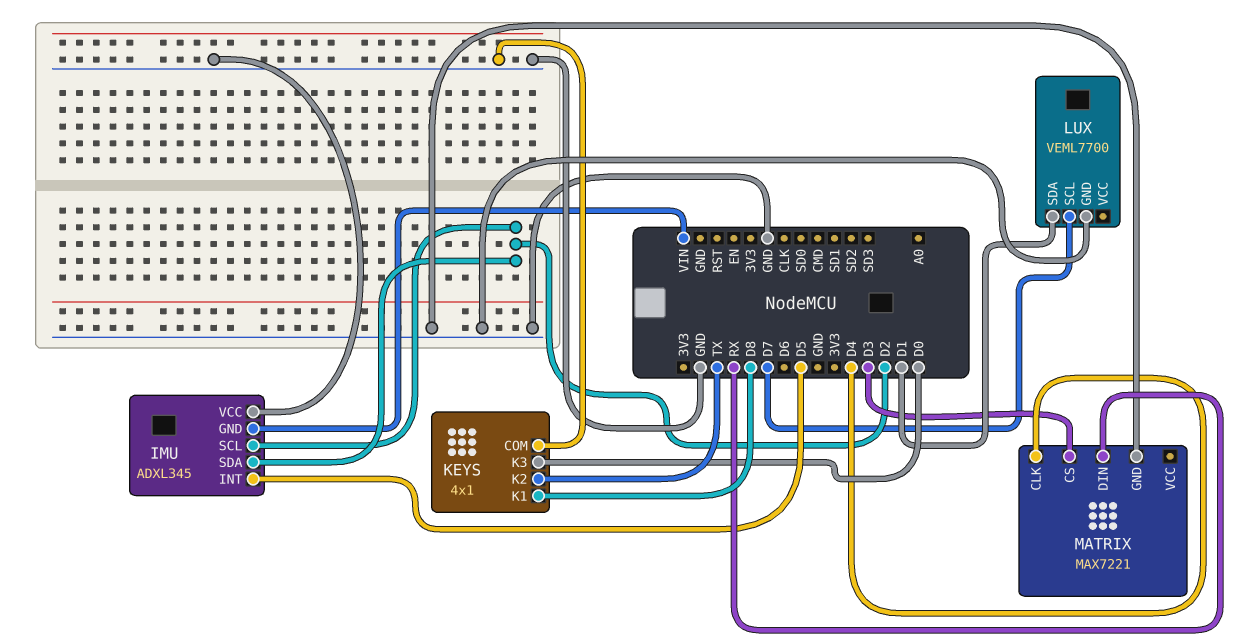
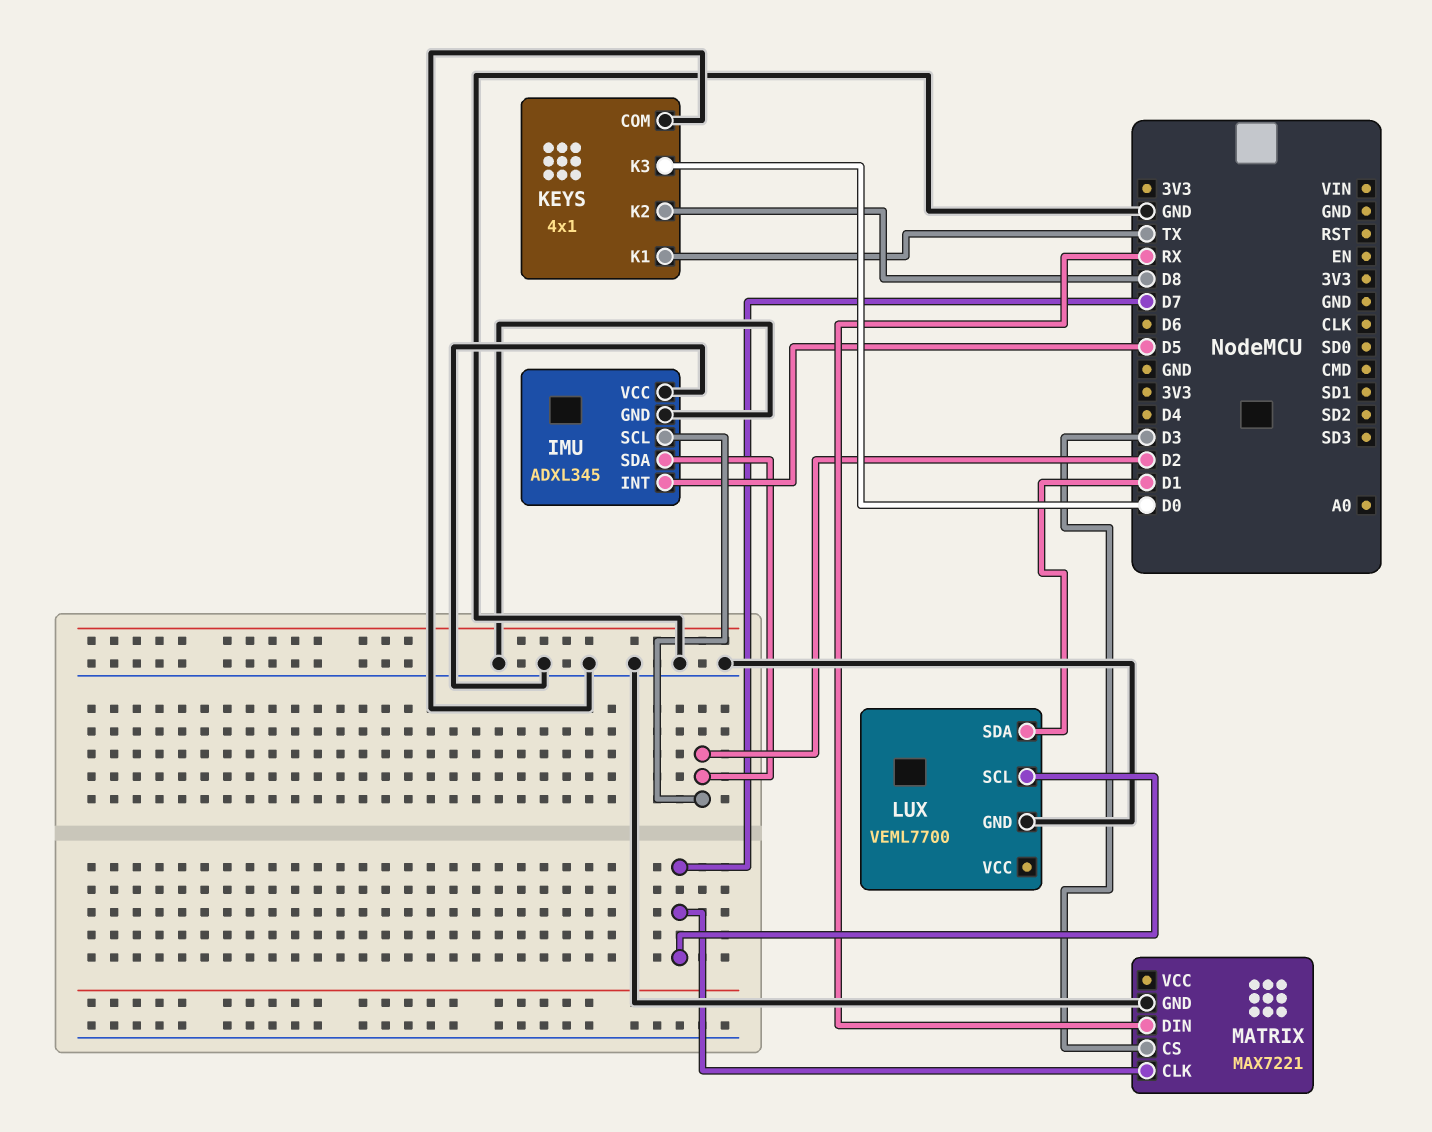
IMU pin GND: VIN -> GND
KEYS pin K1: D8 -> TX
KEYS pin K2: TX -> D8
MATRIX pin CLK: D4 -> D7

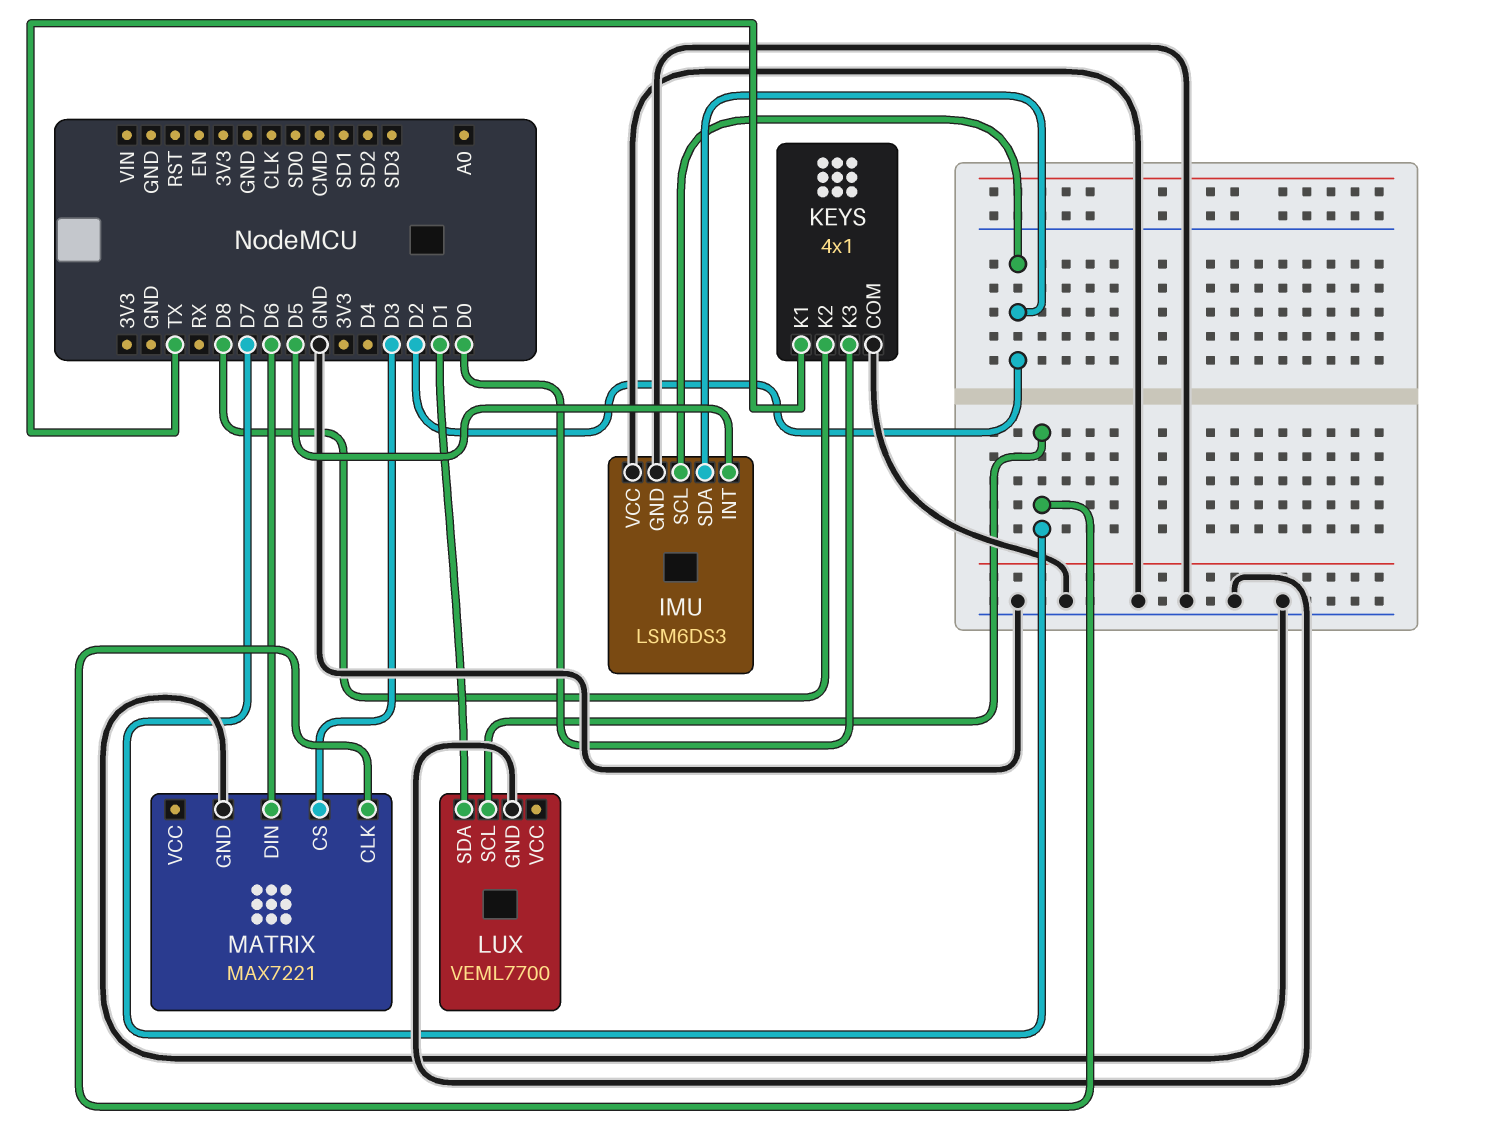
IMU: ADXL345 -> LSM6DS3
MATRIX pin DIN: RX -> D6

